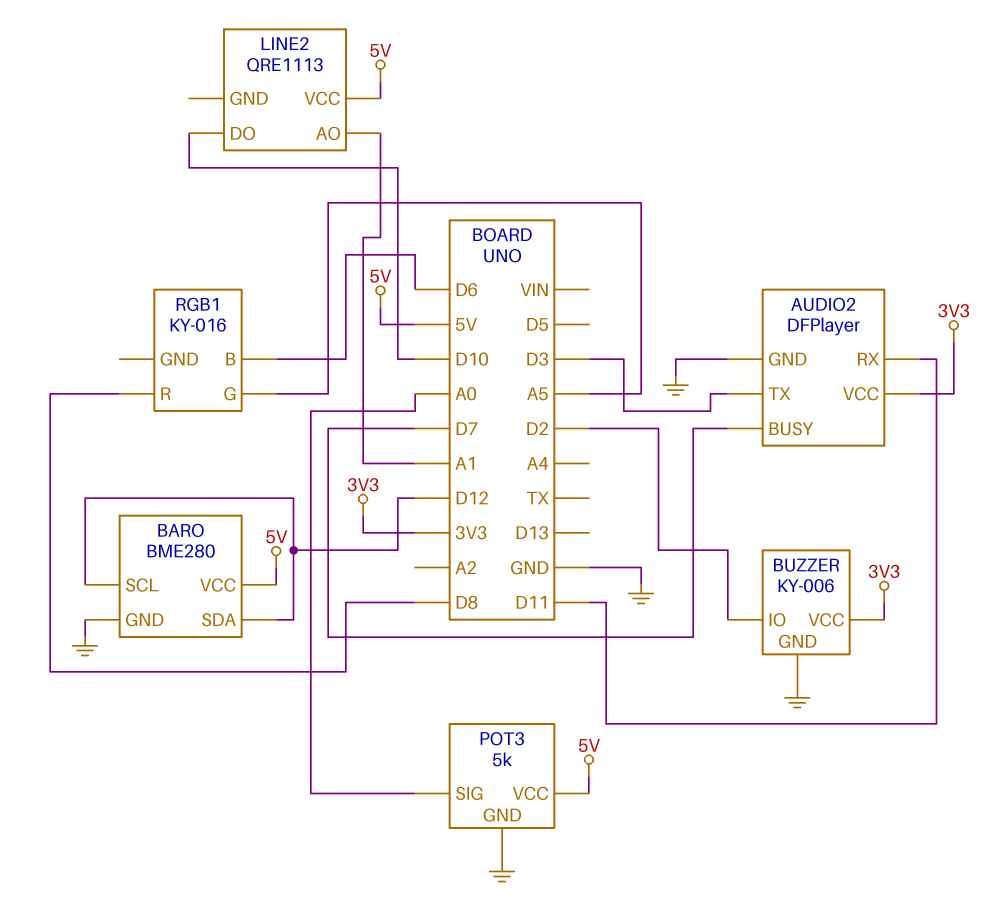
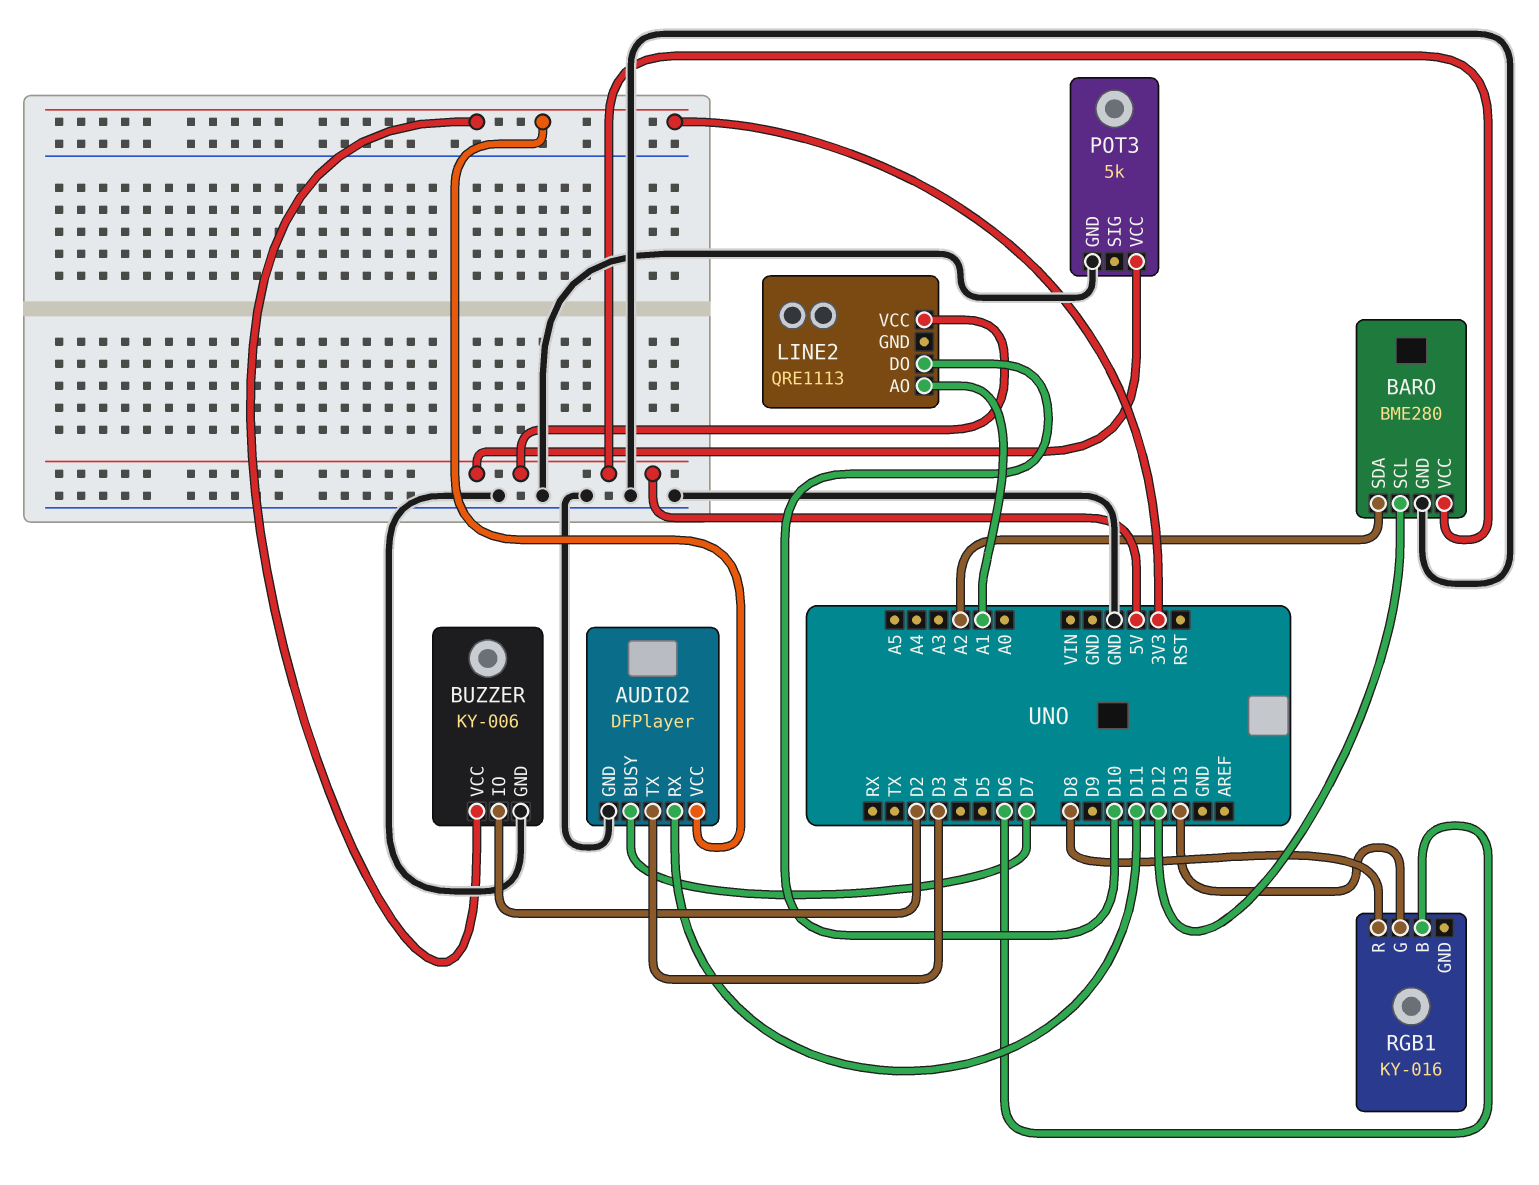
BARO pin SDA: D12 -> A2
POT3 pin SIG: A0 -> none
RGB1 pin G: A5 -> D13

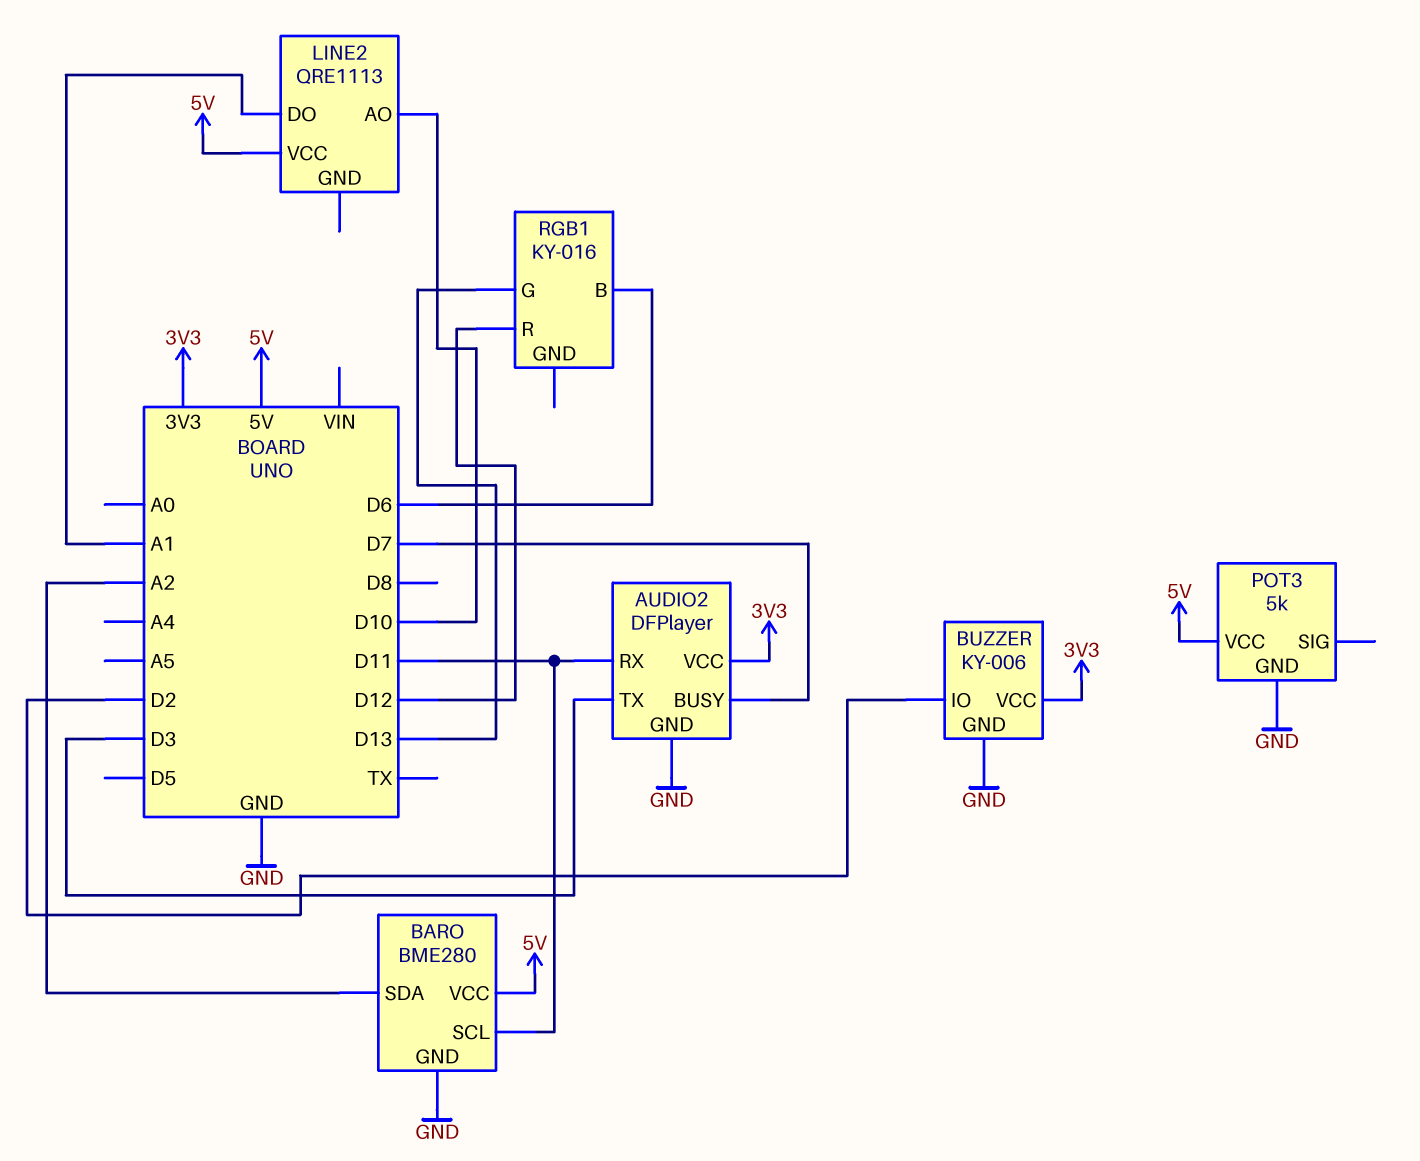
BARO pin SCL: D12 -> D11
LINE2 pin AO: A1 -> D10
LINE2 pin DO: D10 -> A1
RGB1 pin R: D8 -> D12

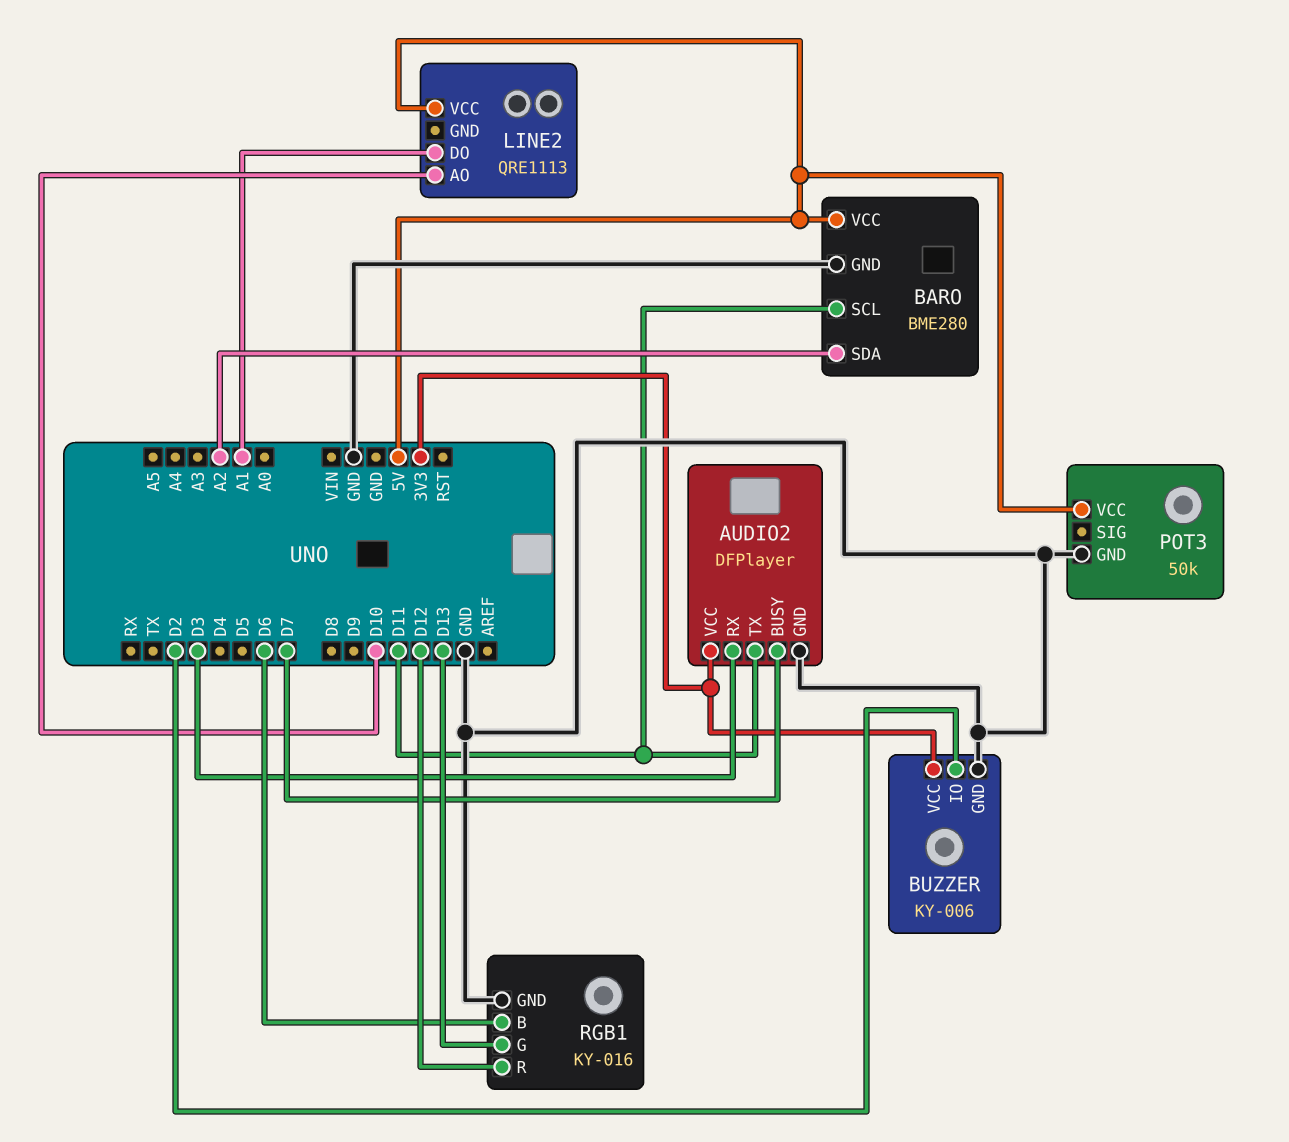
AUDIO2 pin RX: D11 -> D3
AUDIO2 pin TX: D3 -> D11
POT3: 5k -> 50k
RGB1 pin GND: none -> GND

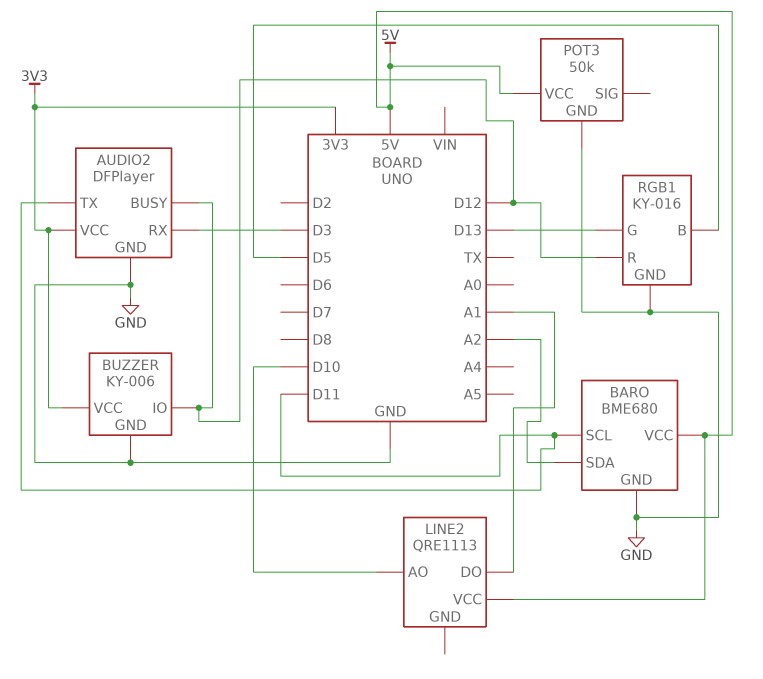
AUDIO2 pin BUSY: D7 -> D12
BARO: BME280 -> BME680
BUZZER pin IO: D2 -> D12
RGB1 pin B: D6 -> D5

